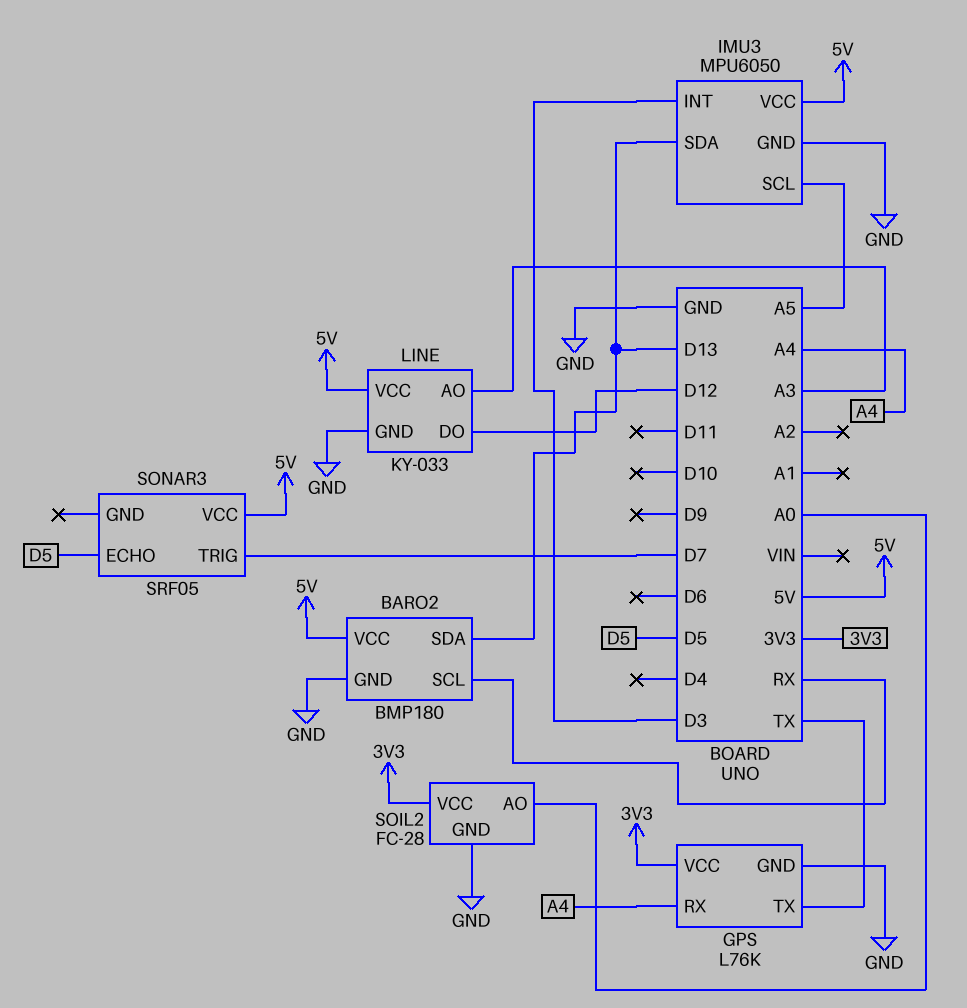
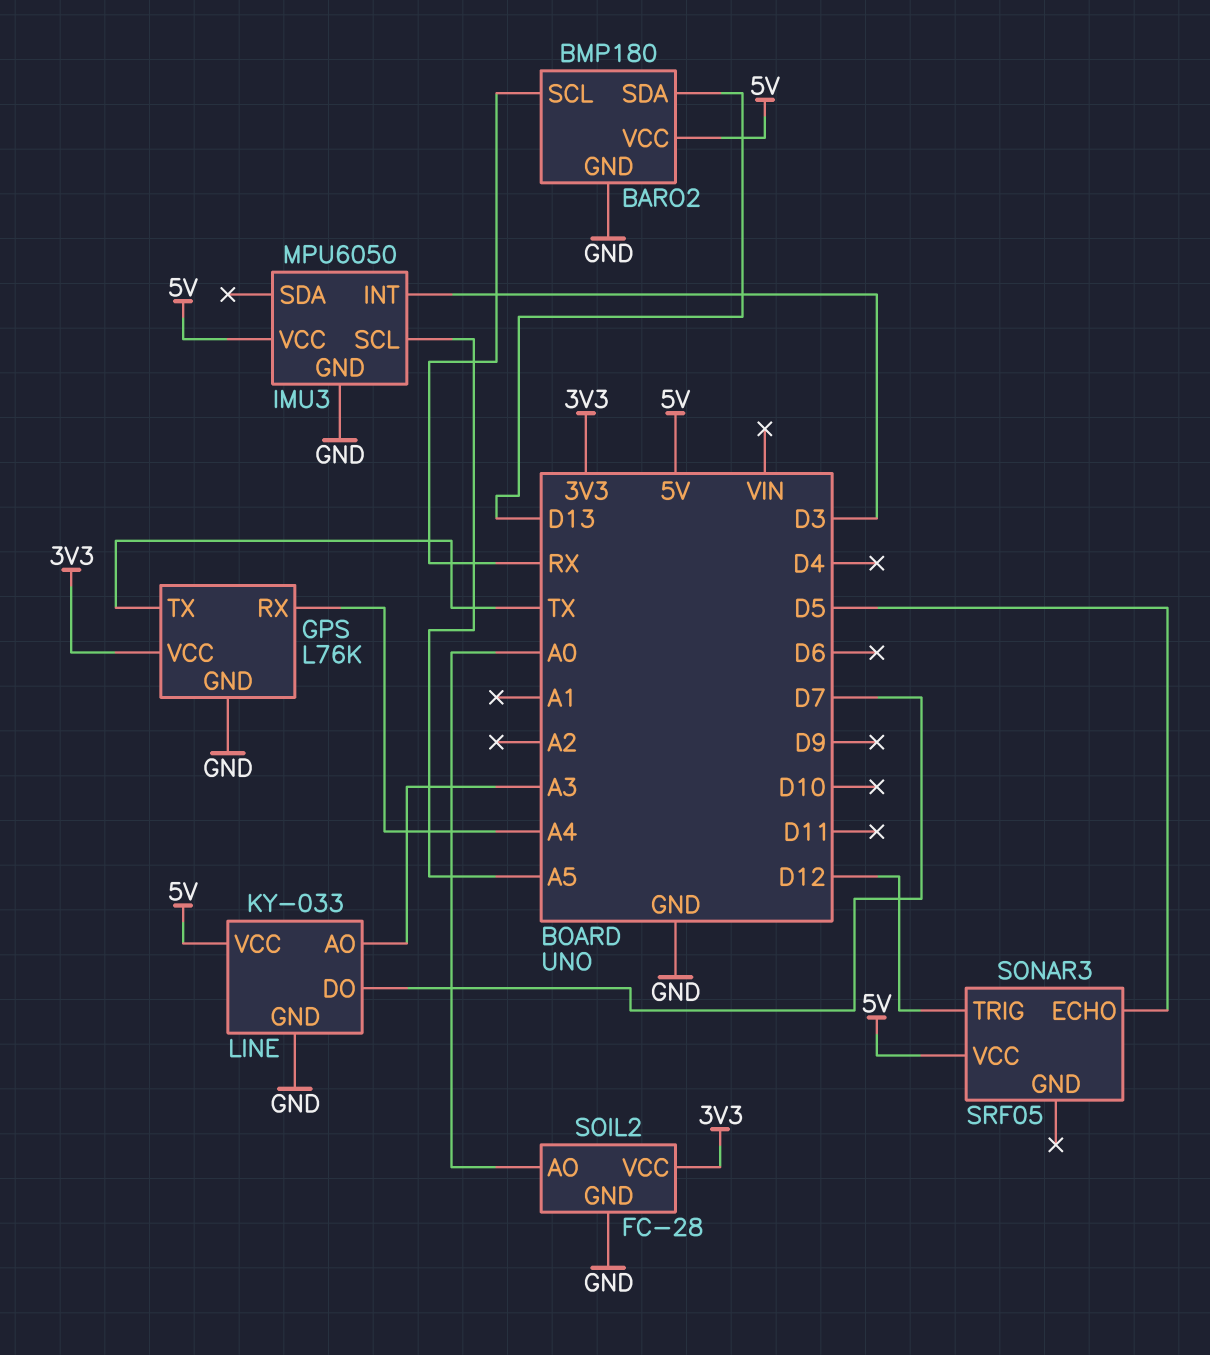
IMU3 pin SDA: D13 -> none
LINE pin DO: D12 -> D7
SONAR3 pin TRIG: D7 -> D12

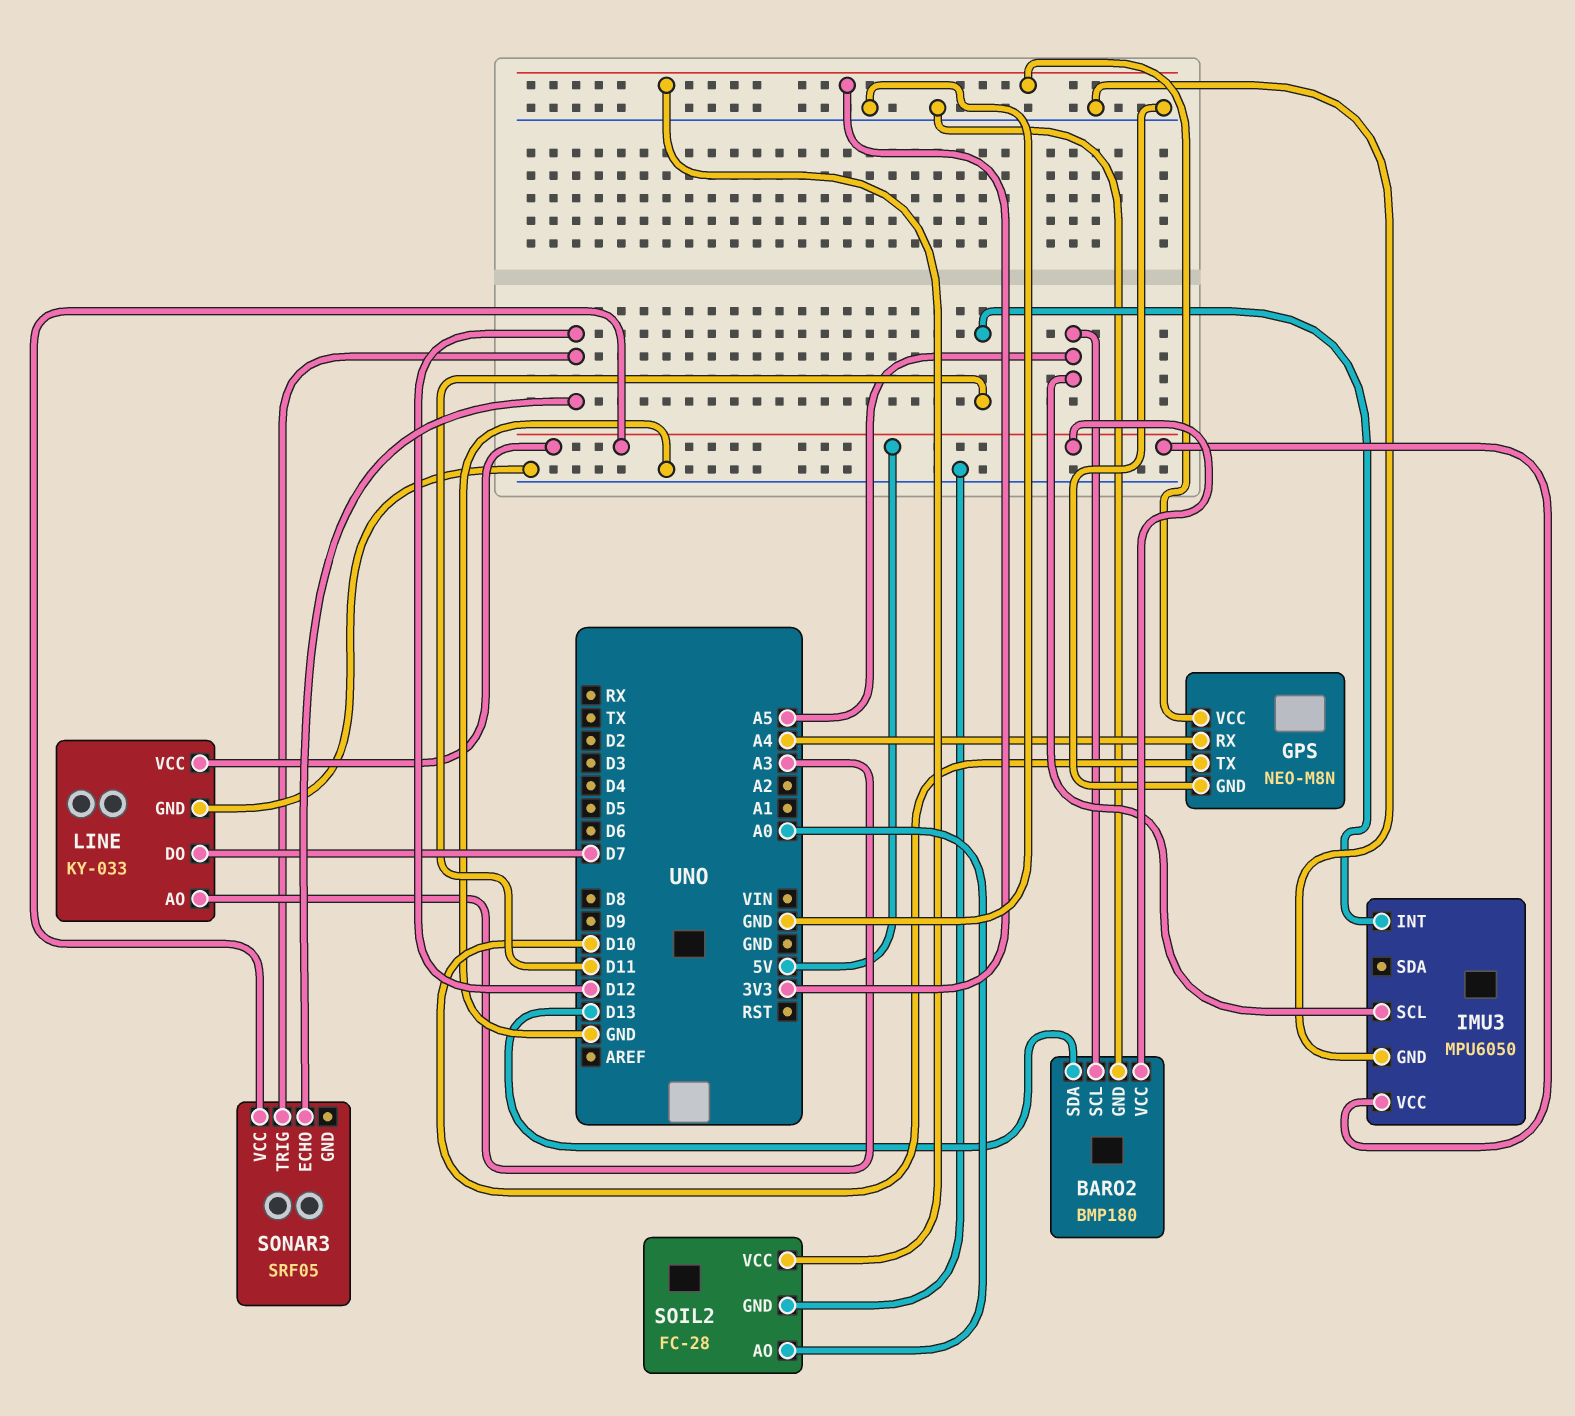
BARO2 pin SCL: RX -> A5
GPS: L76K -> NEO-M8N
GPS pin TX: TX -> D10
IMU3 pin INT: D3 -> D11
SONAR3 pin ECHO: D5 -> D12

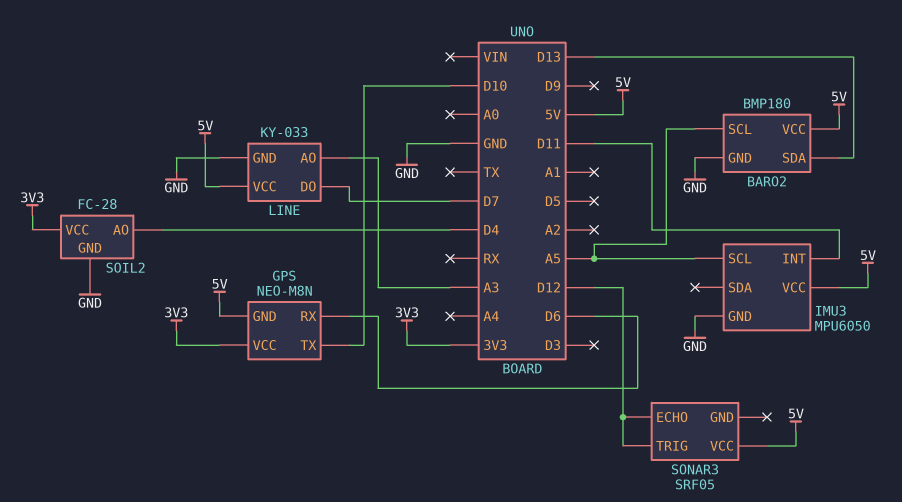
GPS pin GND: GND -> 5V
GPS pin RX: A4 -> D6
SOIL2 pin AO: A0 -> D4

